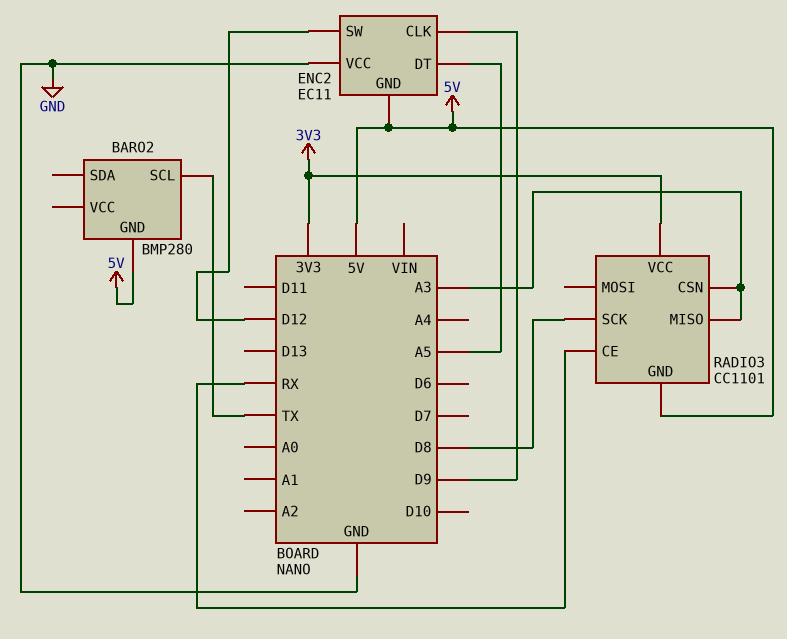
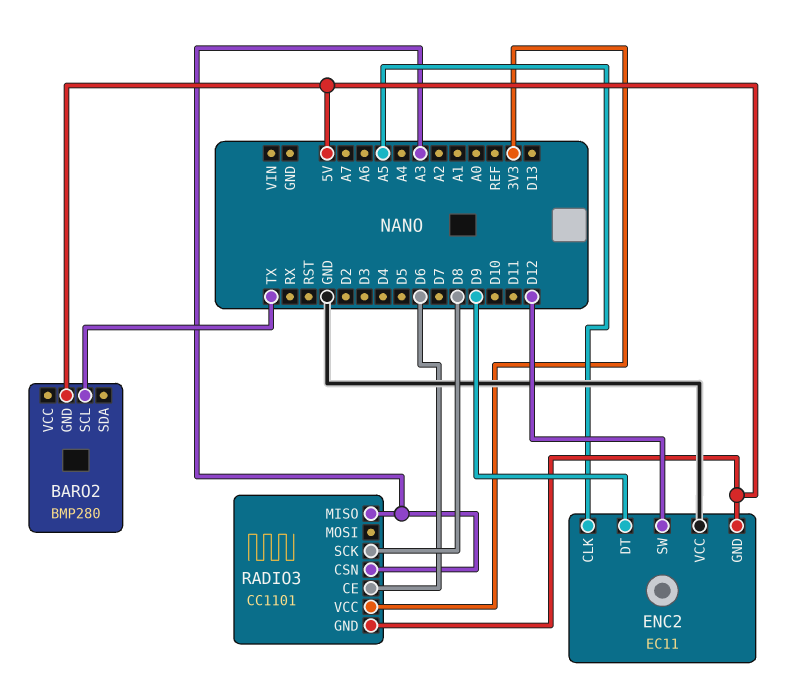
ENC2 pin CLK: D9 -> A5
ENC2 pin DT: A5 -> D9
RADIO3 pin CE: RX -> D6

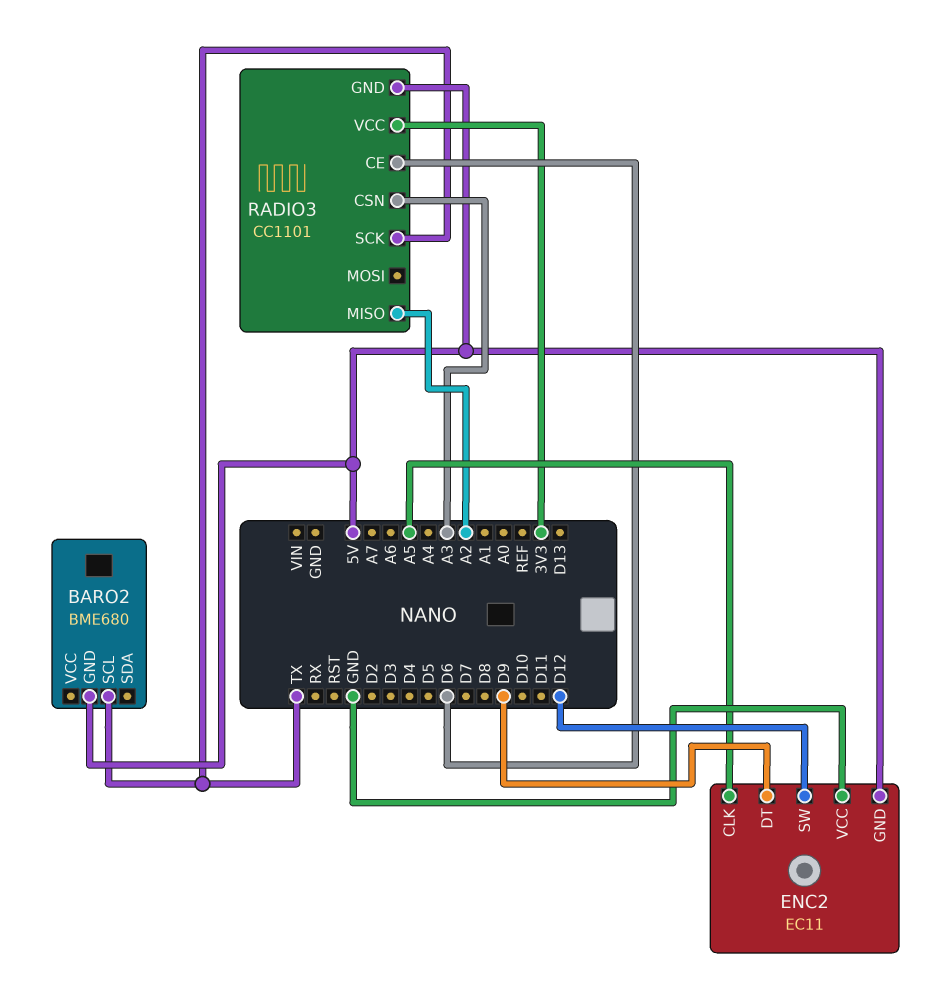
BARO2: BMP280 -> BME680
RADIO3 pin MISO: A3 -> A2
RADIO3 pin SCK: D8 -> TX

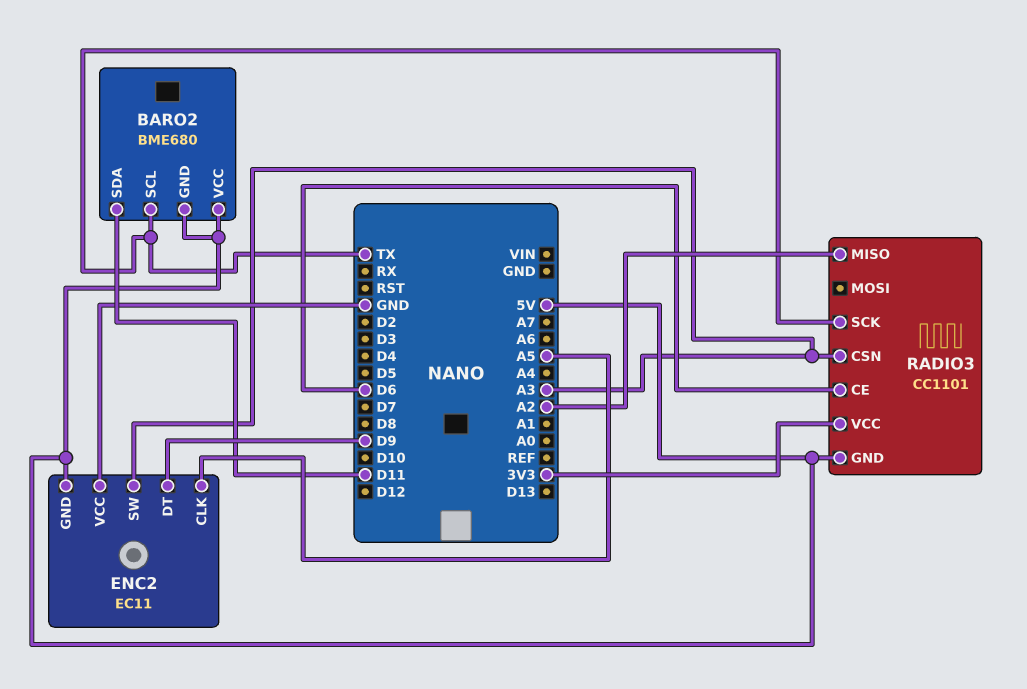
BARO2 pin SDA: none -> D11
BARO2 pin VCC: none -> 5V
ENC2 pin SW: D12 -> A3

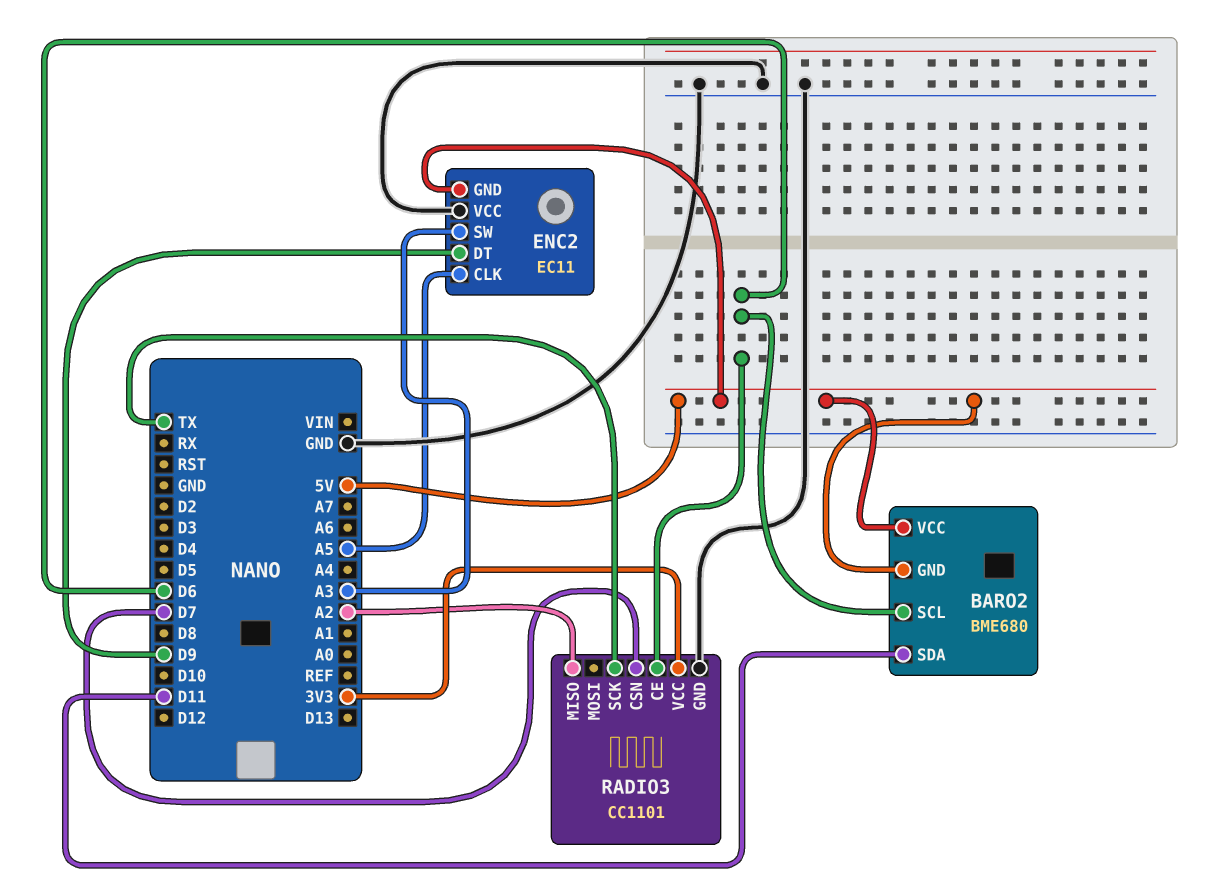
BARO2 pin SCL: TX -> D6
RADIO3 pin CSN: A3 -> D7
RADIO3 pin GND: 5V -> GND

